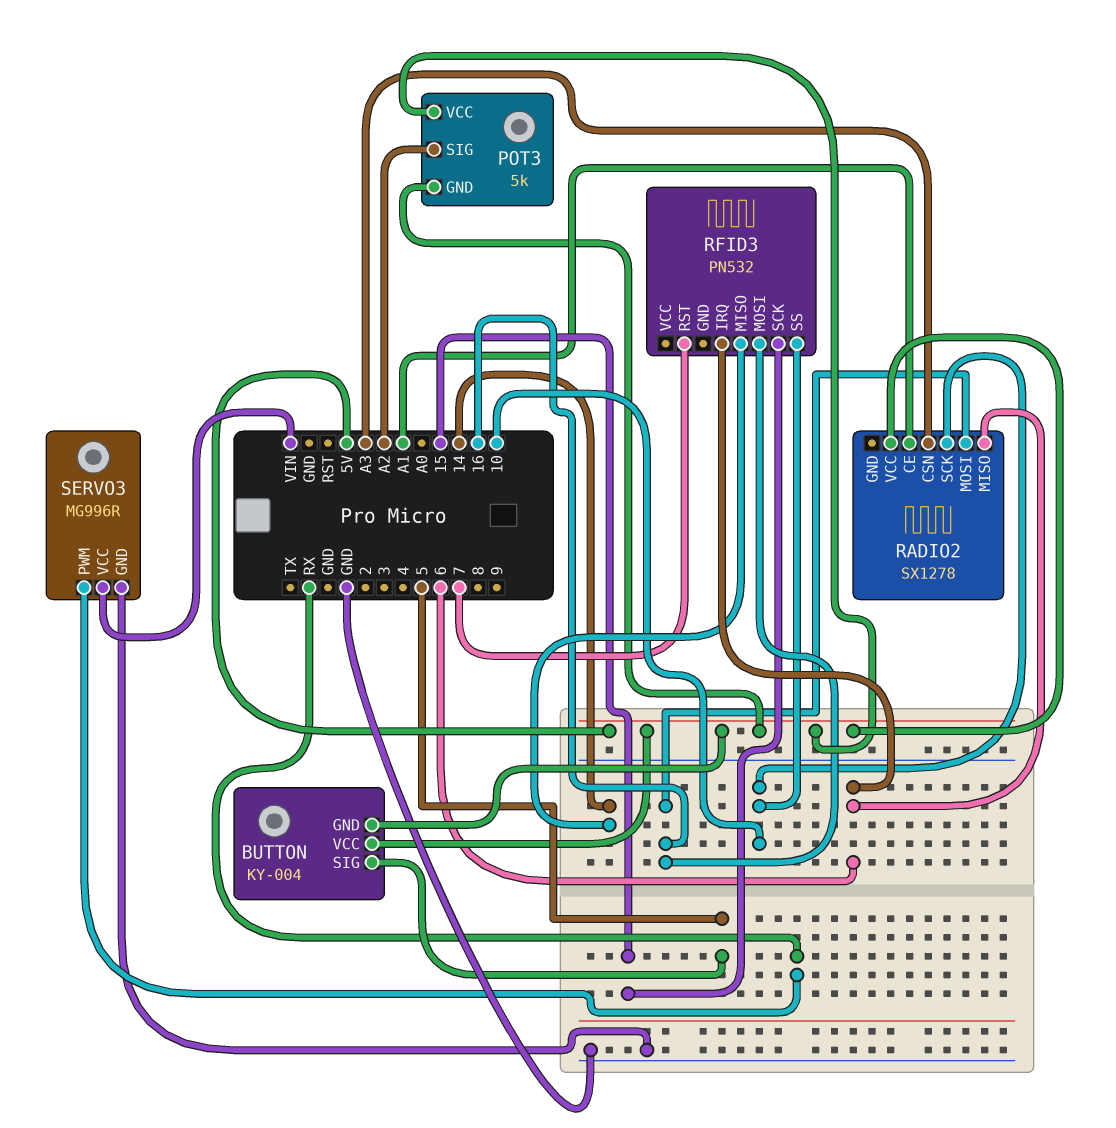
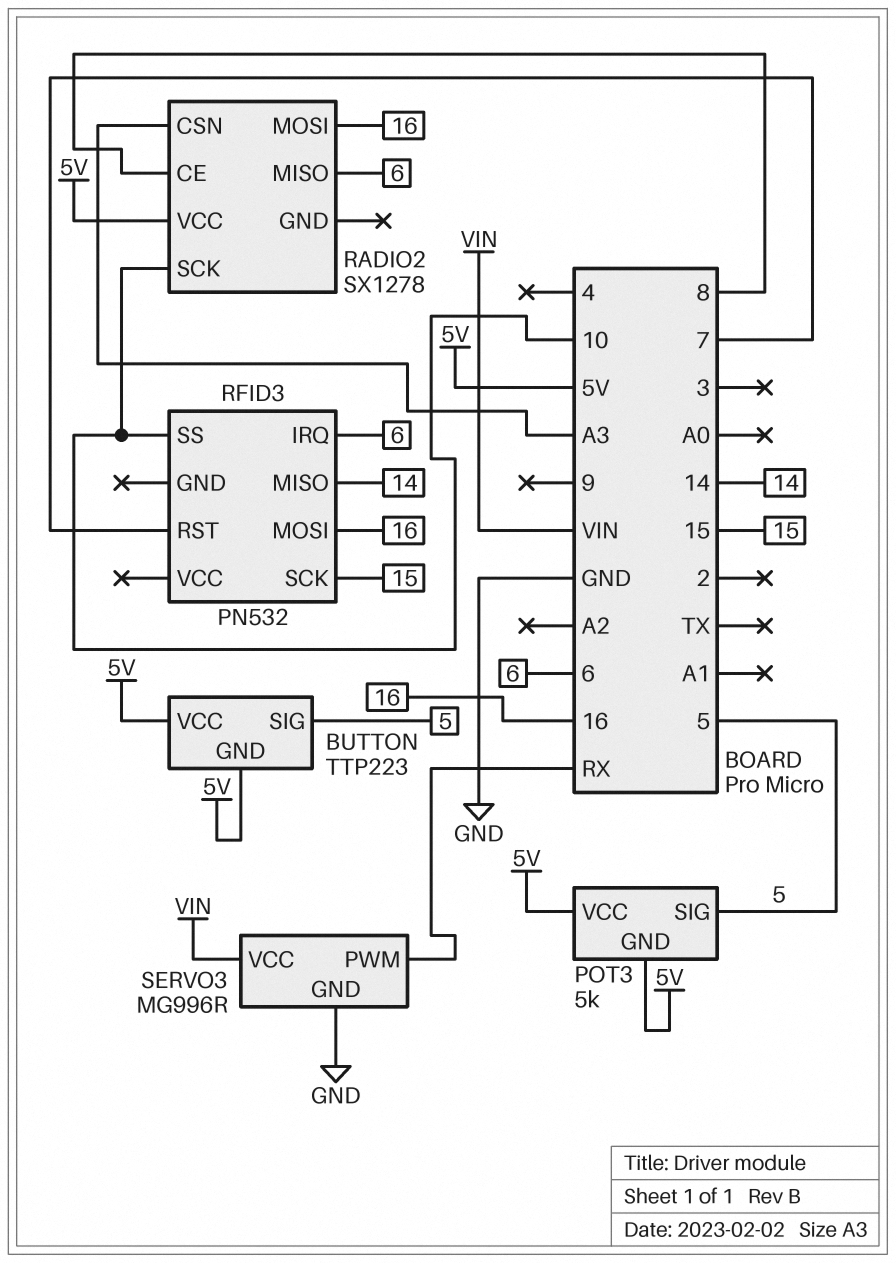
BUTTON: KY-004 -> TTP223
POT3 pin SIG: A2 -> 5
RADIO2 pin CE: A1 -> 8

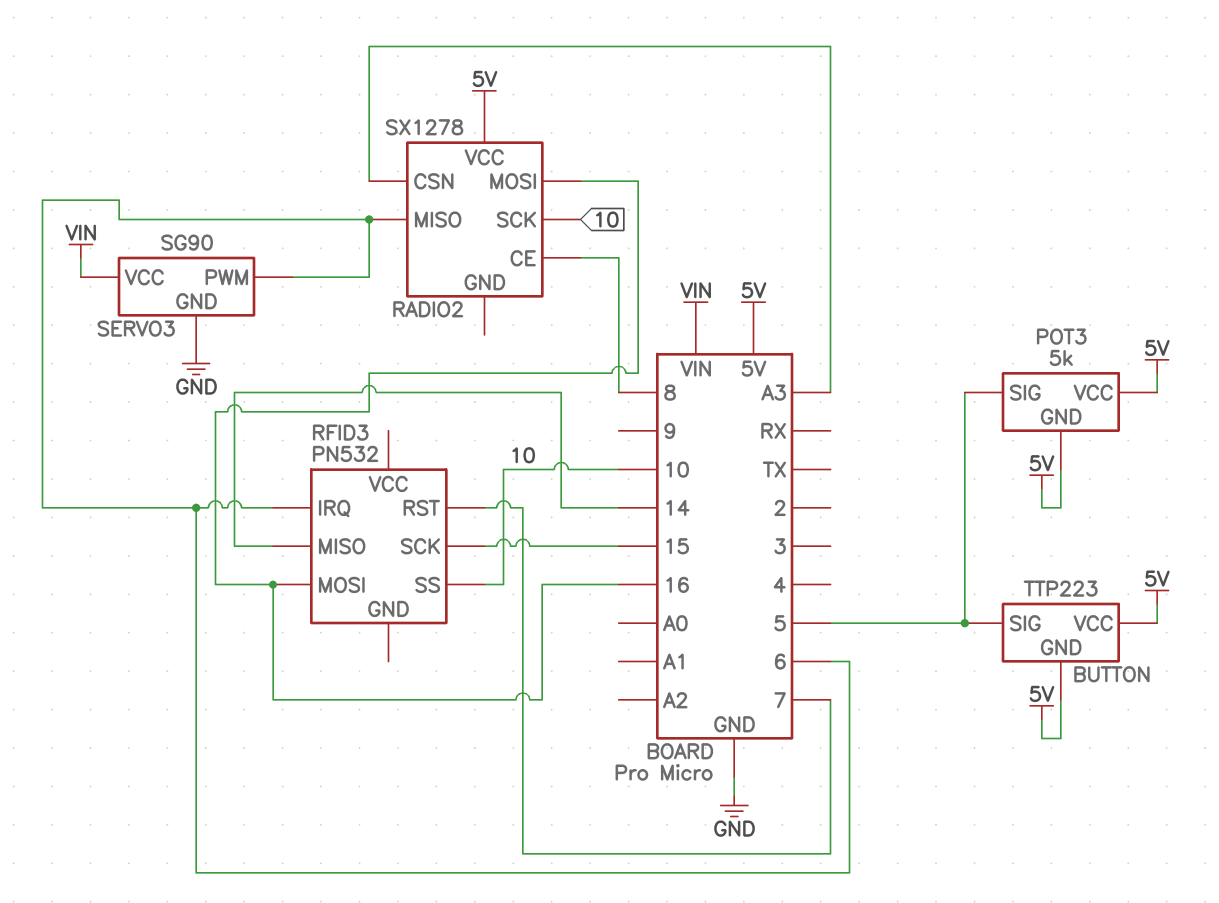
SERVO3: MG996R -> SG90
SERVO3 pin PWM: RX -> 6

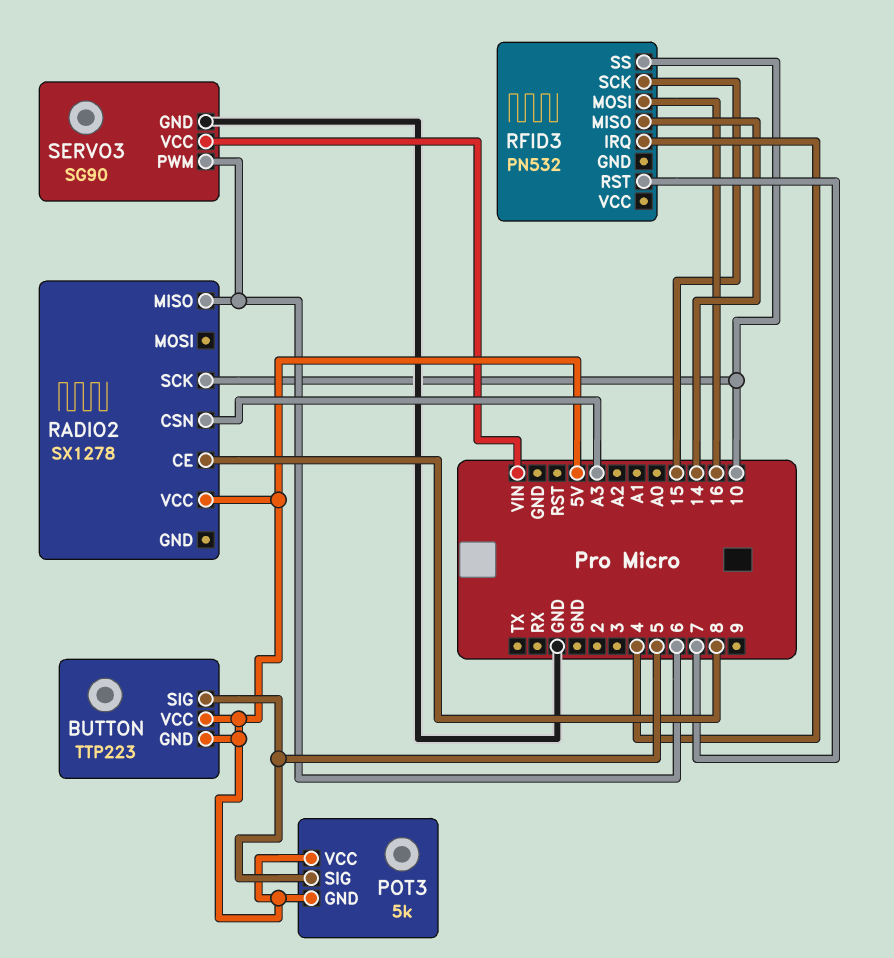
RADIO2 pin MOSI: 16 -> none
RFID3 pin IRQ: 6 -> 4

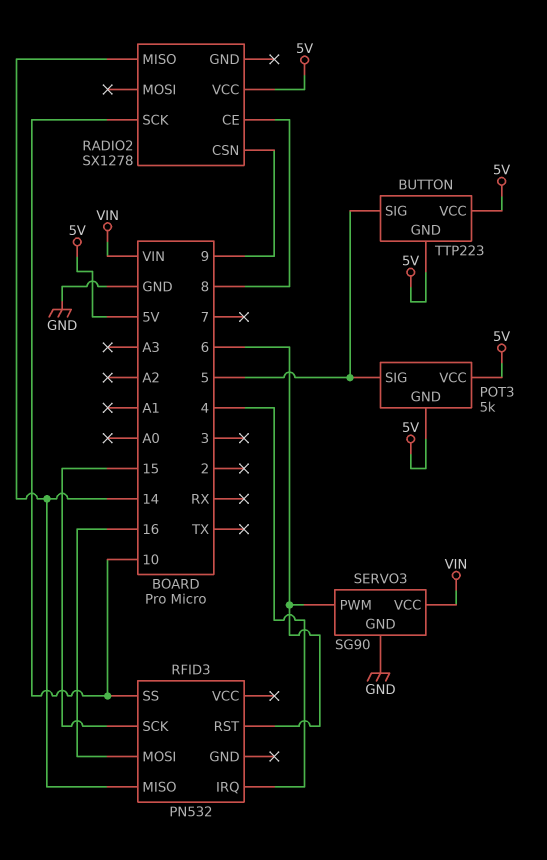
RADIO2 pin CSN: A3 -> 9
RADIO2 pin MISO: 6 -> 14
RFID3 pin RST: 7 -> 6

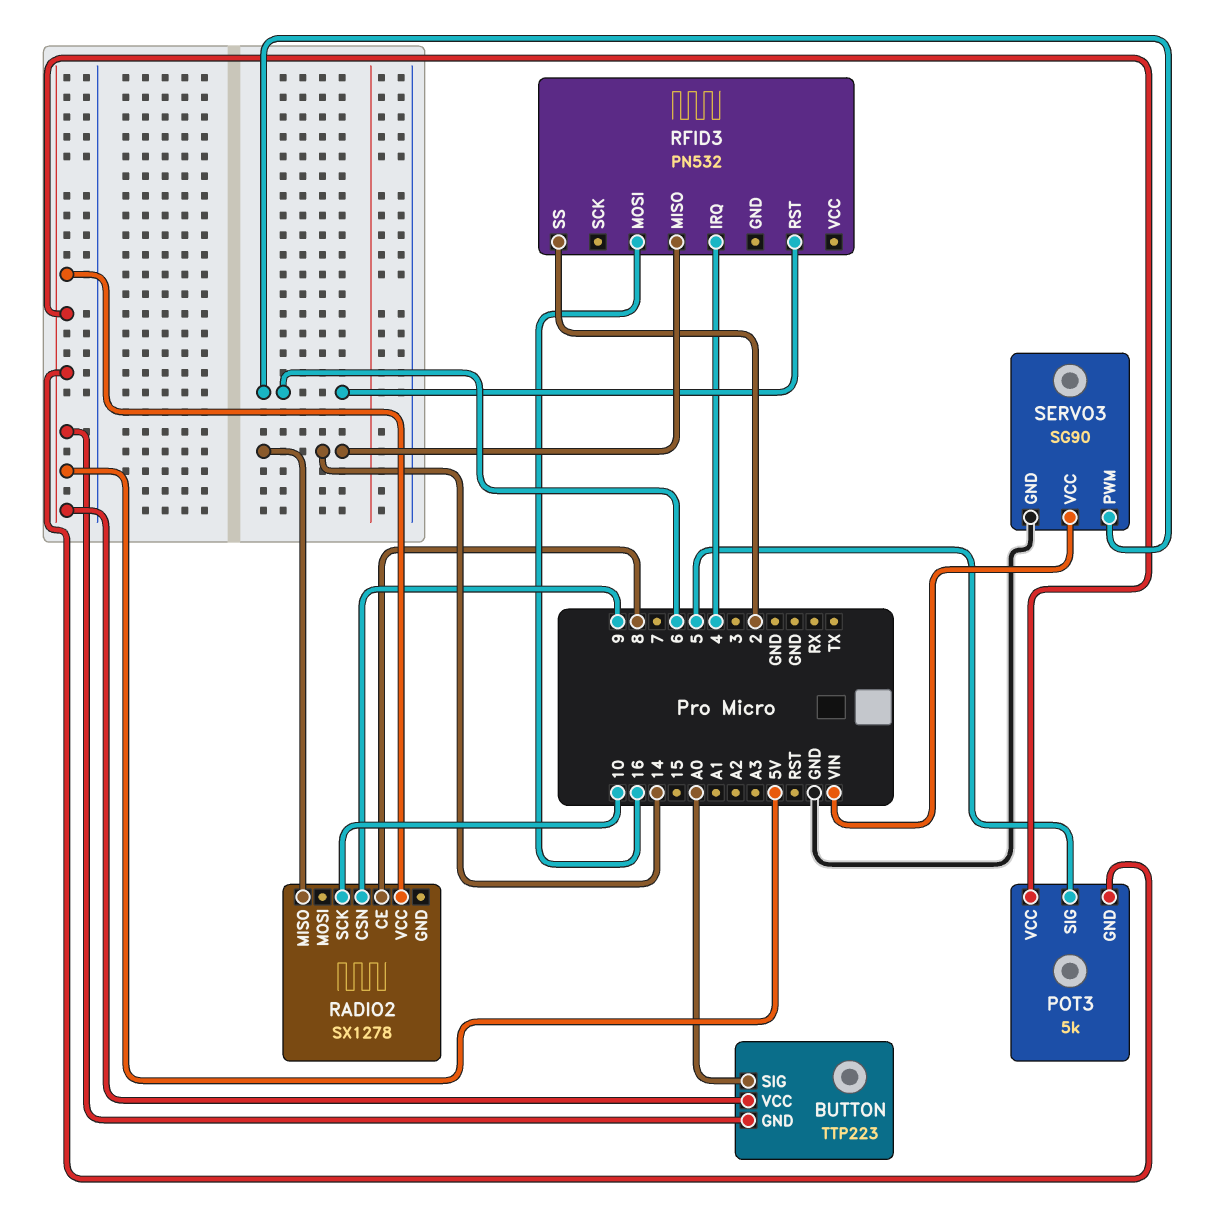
BUTTON pin SIG: 5 -> A0
RFID3 pin SCK: 15 -> none
RFID3 pin SS: 10 -> 2

